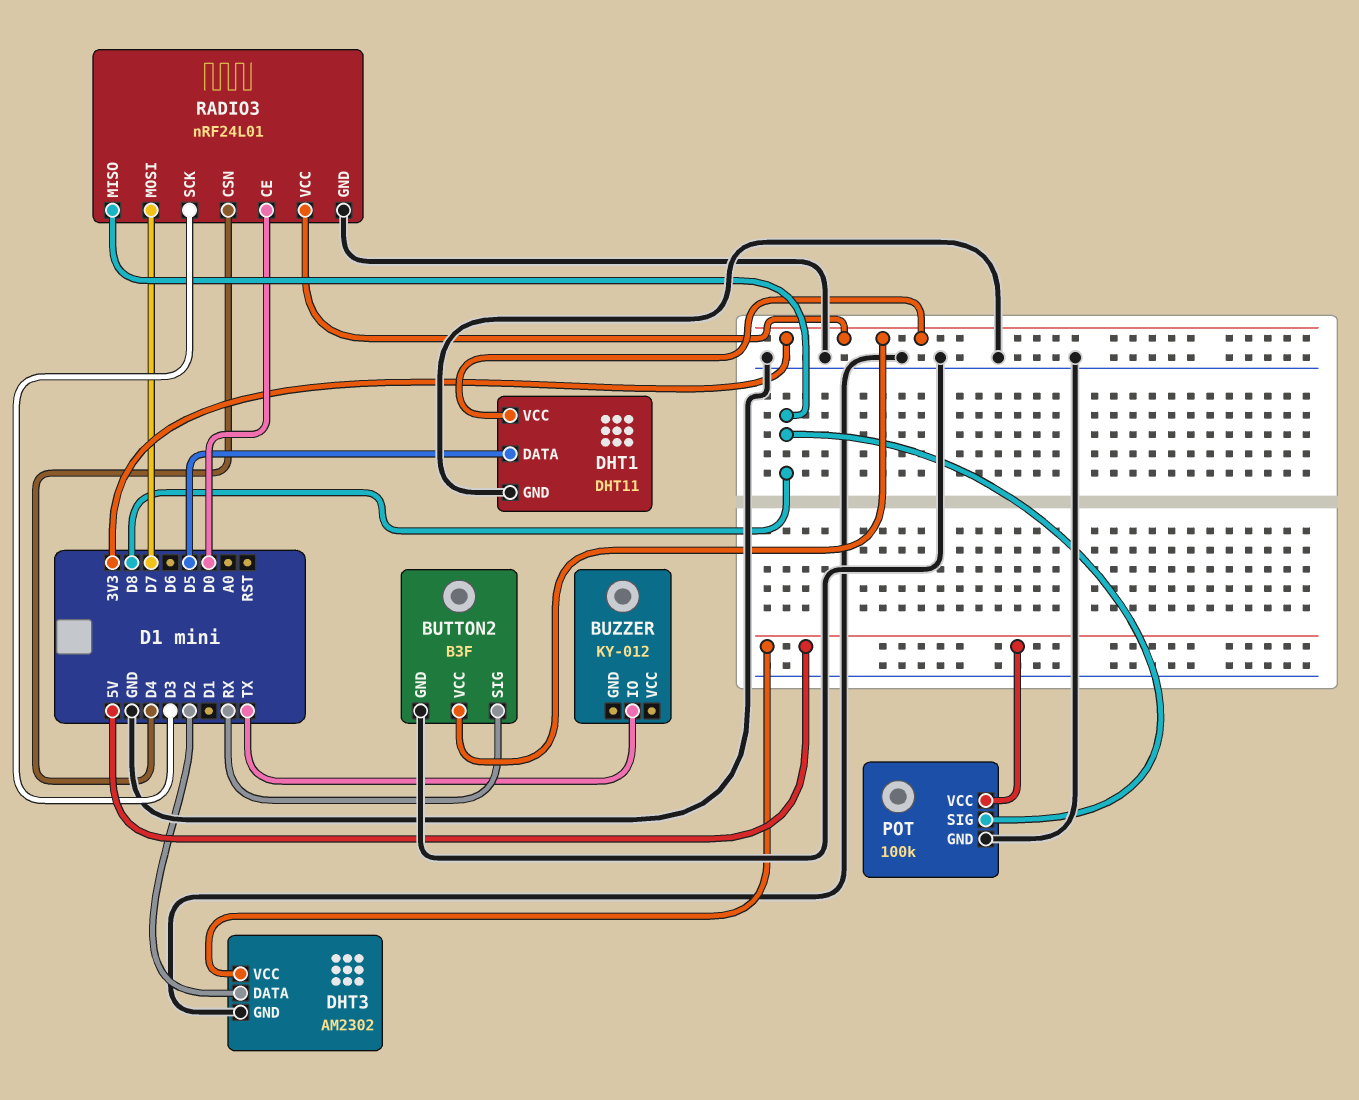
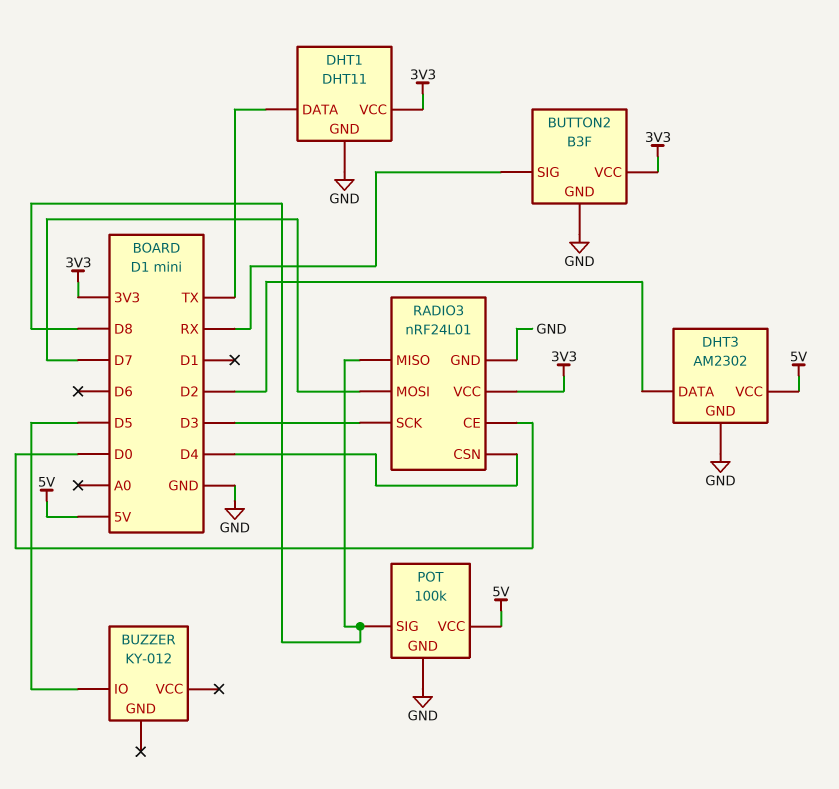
BUZZER pin IO: TX -> D5
DHT1 pin DATA: D5 -> TX

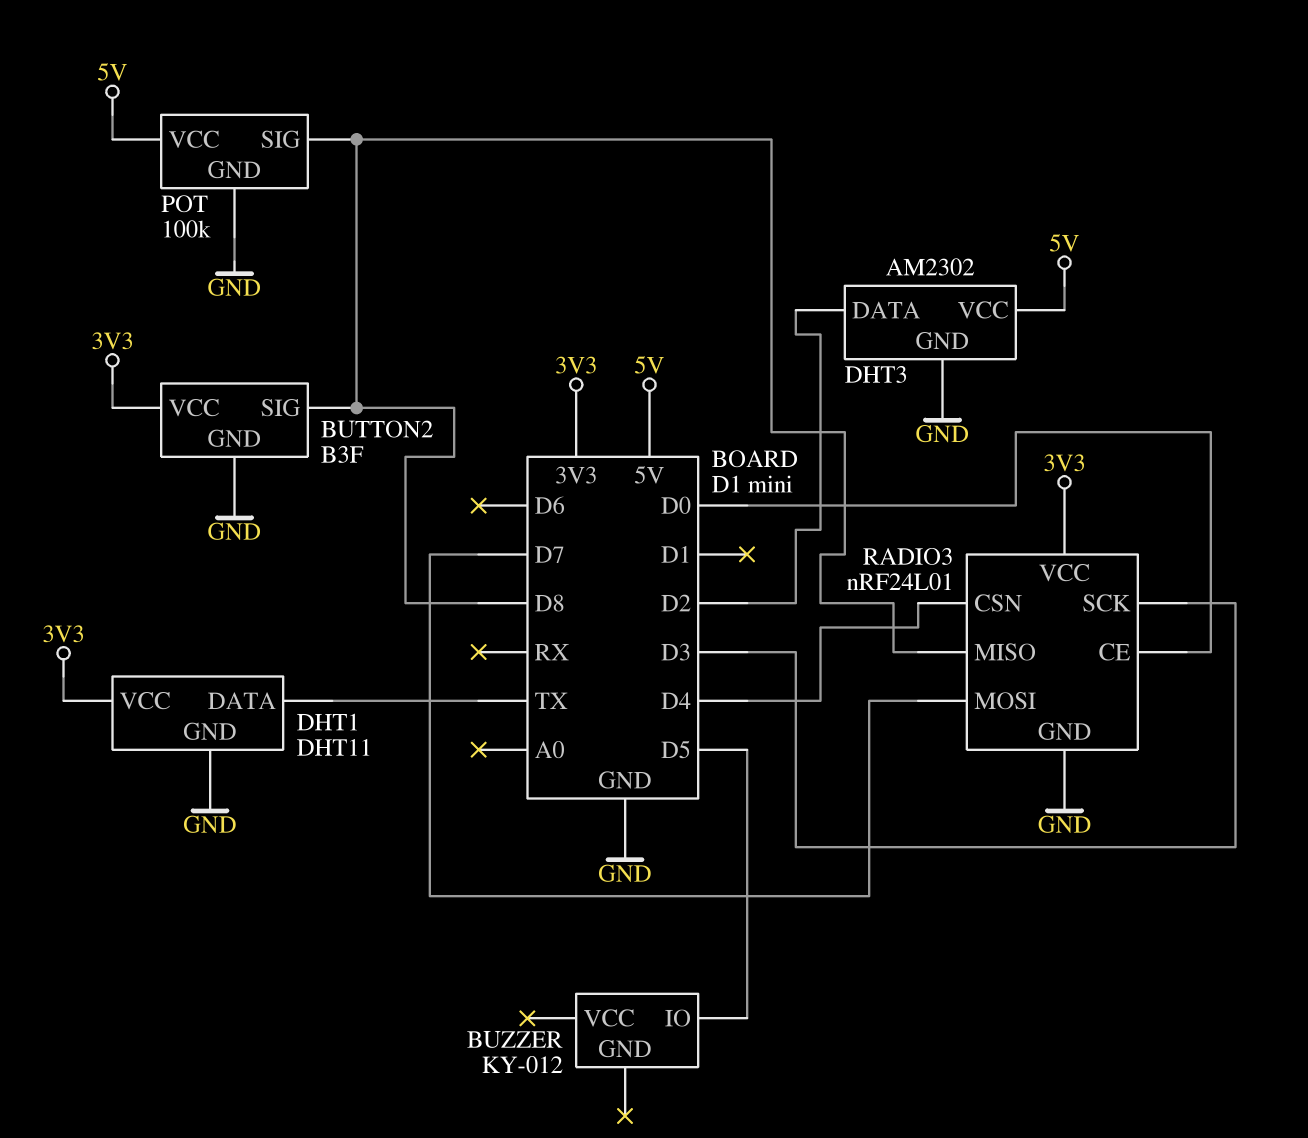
BUTTON2 pin SIG: RX -> D8

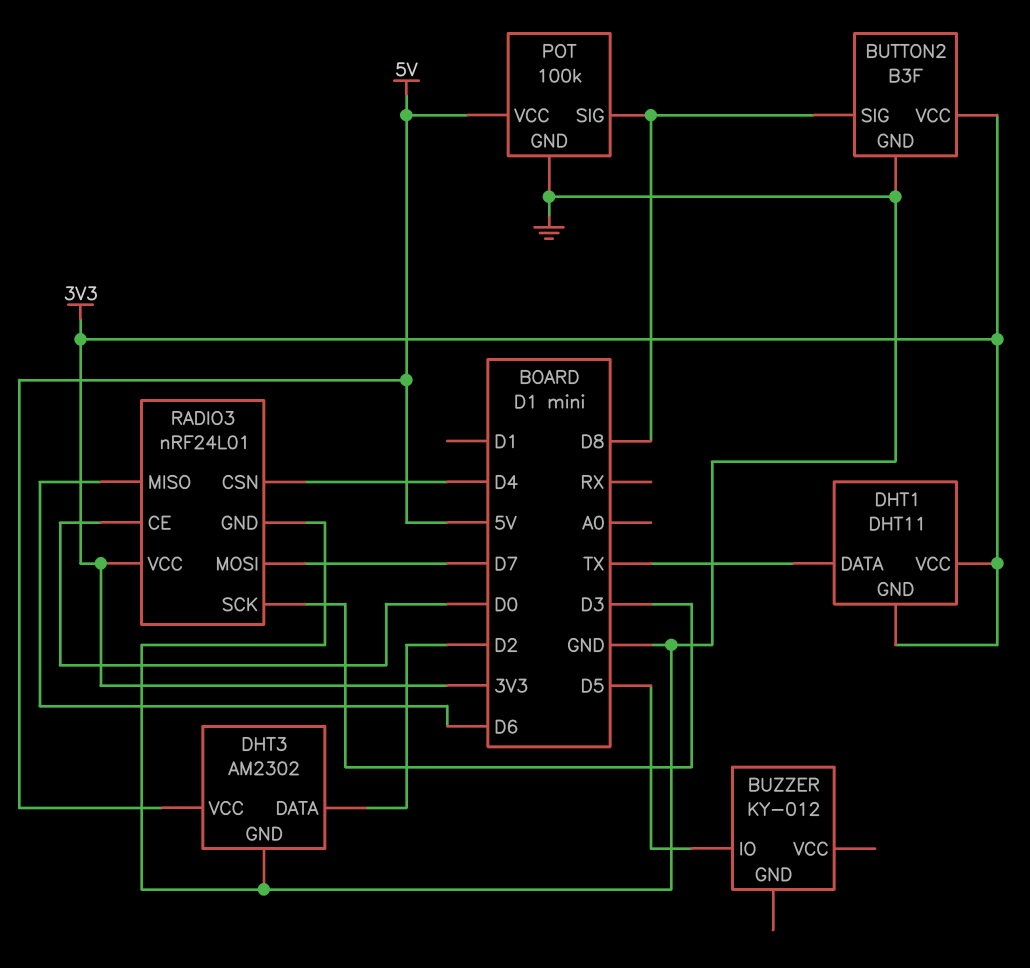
DHT1 pin GND: GND -> 3V3
RADIO3 pin MISO: D8 -> D6

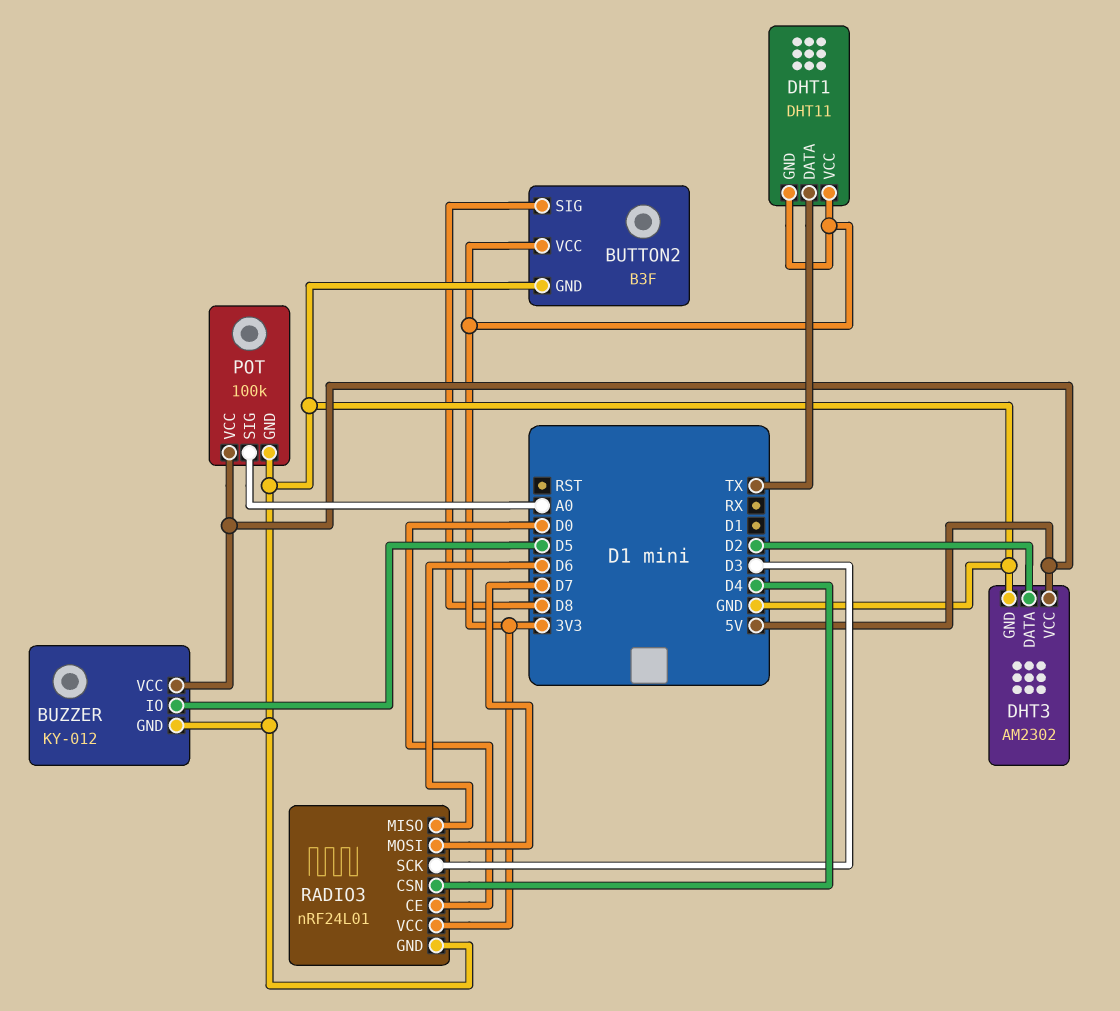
BUZZER pin GND: none -> GND
BUZZER pin VCC: none -> 5V
POT pin SIG: D8 -> A0

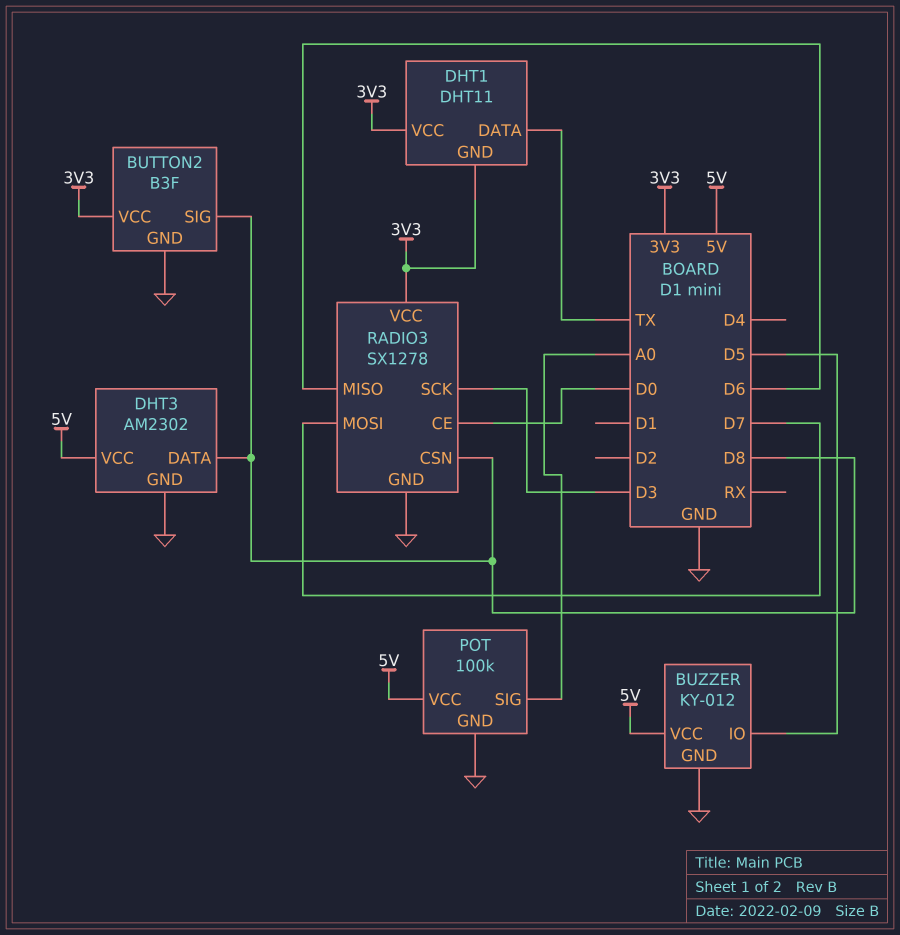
DHT3 pin DATA: D2 -> D8
RADIO3: nRF24L01 -> SX1278
RADIO3 pin CSN: D4 -> D8

